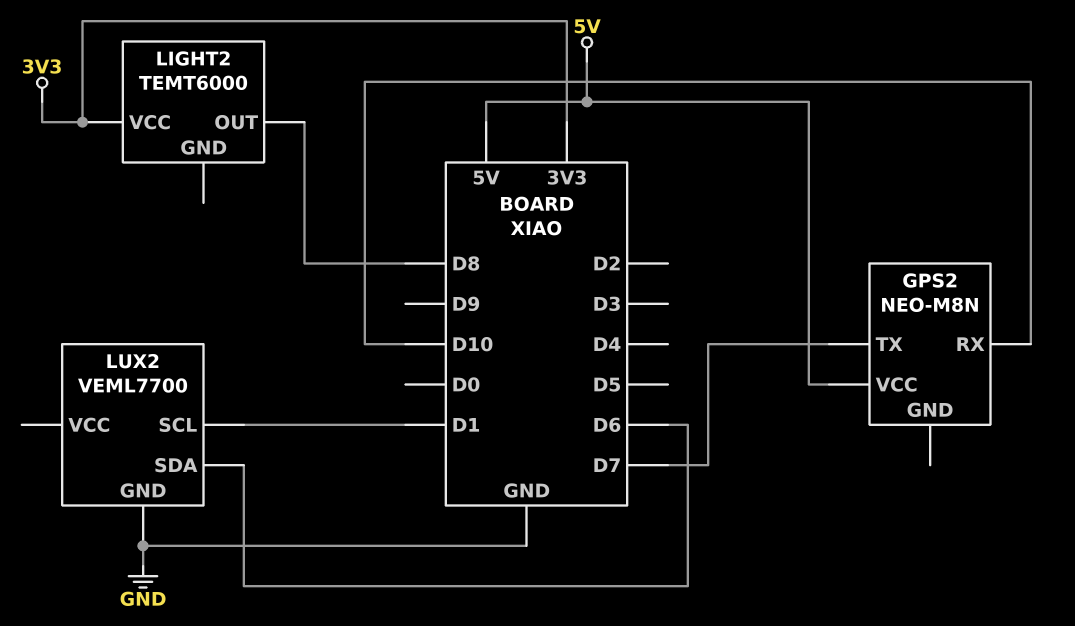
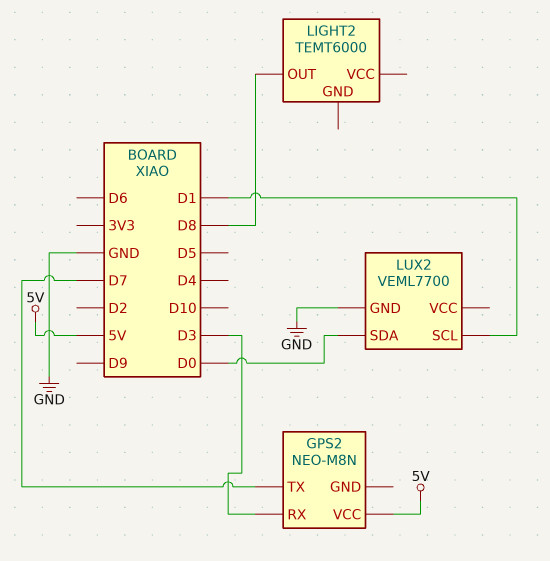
GPS2 pin RX: D10 -> D3
LIGHT2 pin VCC: 3V3 -> none
LUX2 pin SDA: D6 -> D0

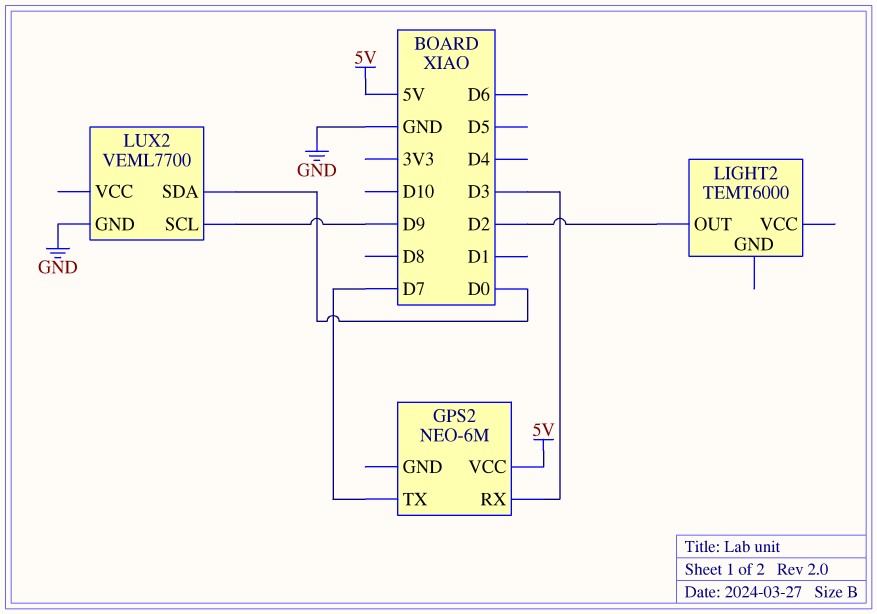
GPS2: NEO-M8N -> NEO-6M
LIGHT2 pin OUT: D8 -> D2
LUX2 pin SCL: D1 -> D9

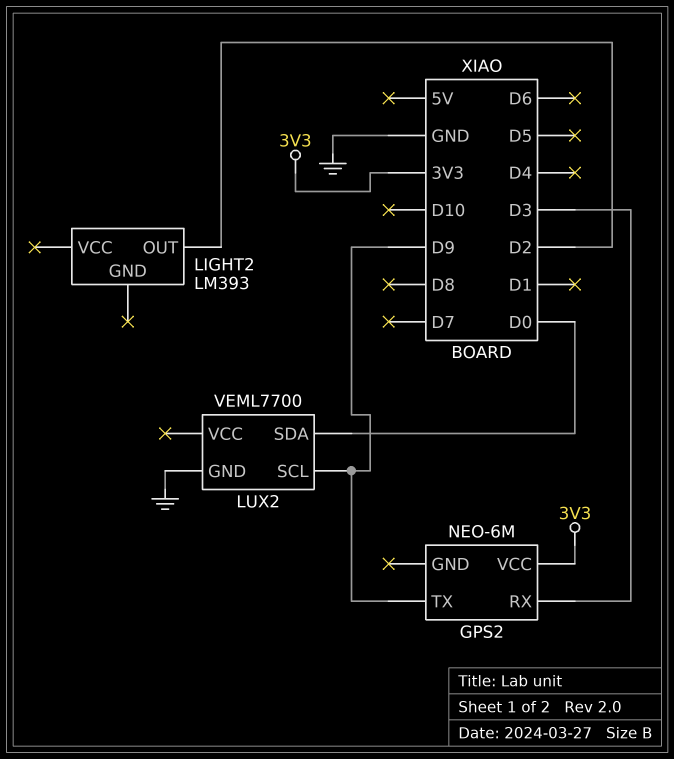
GPS2 pin TX: D7 -> D9
GPS2 pin VCC: 5V -> 3V3
LIGHT2: TEMT6000 -> LM393

